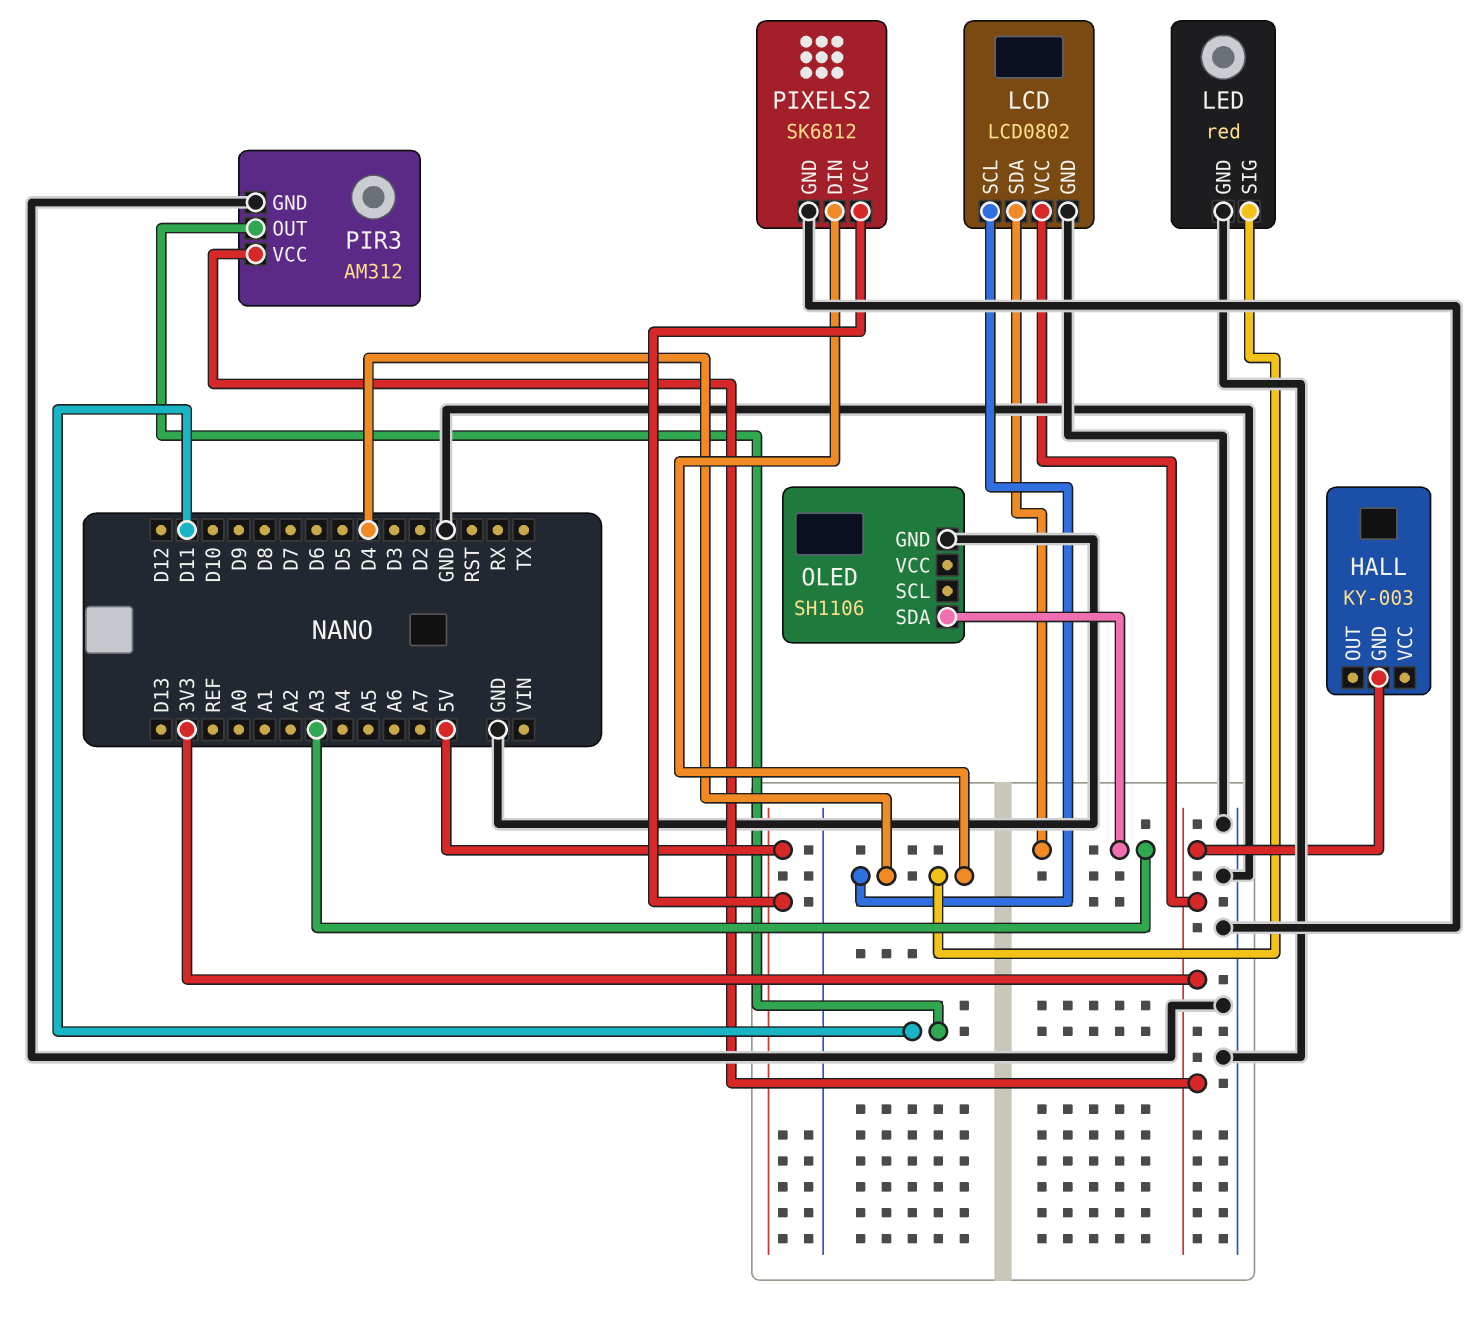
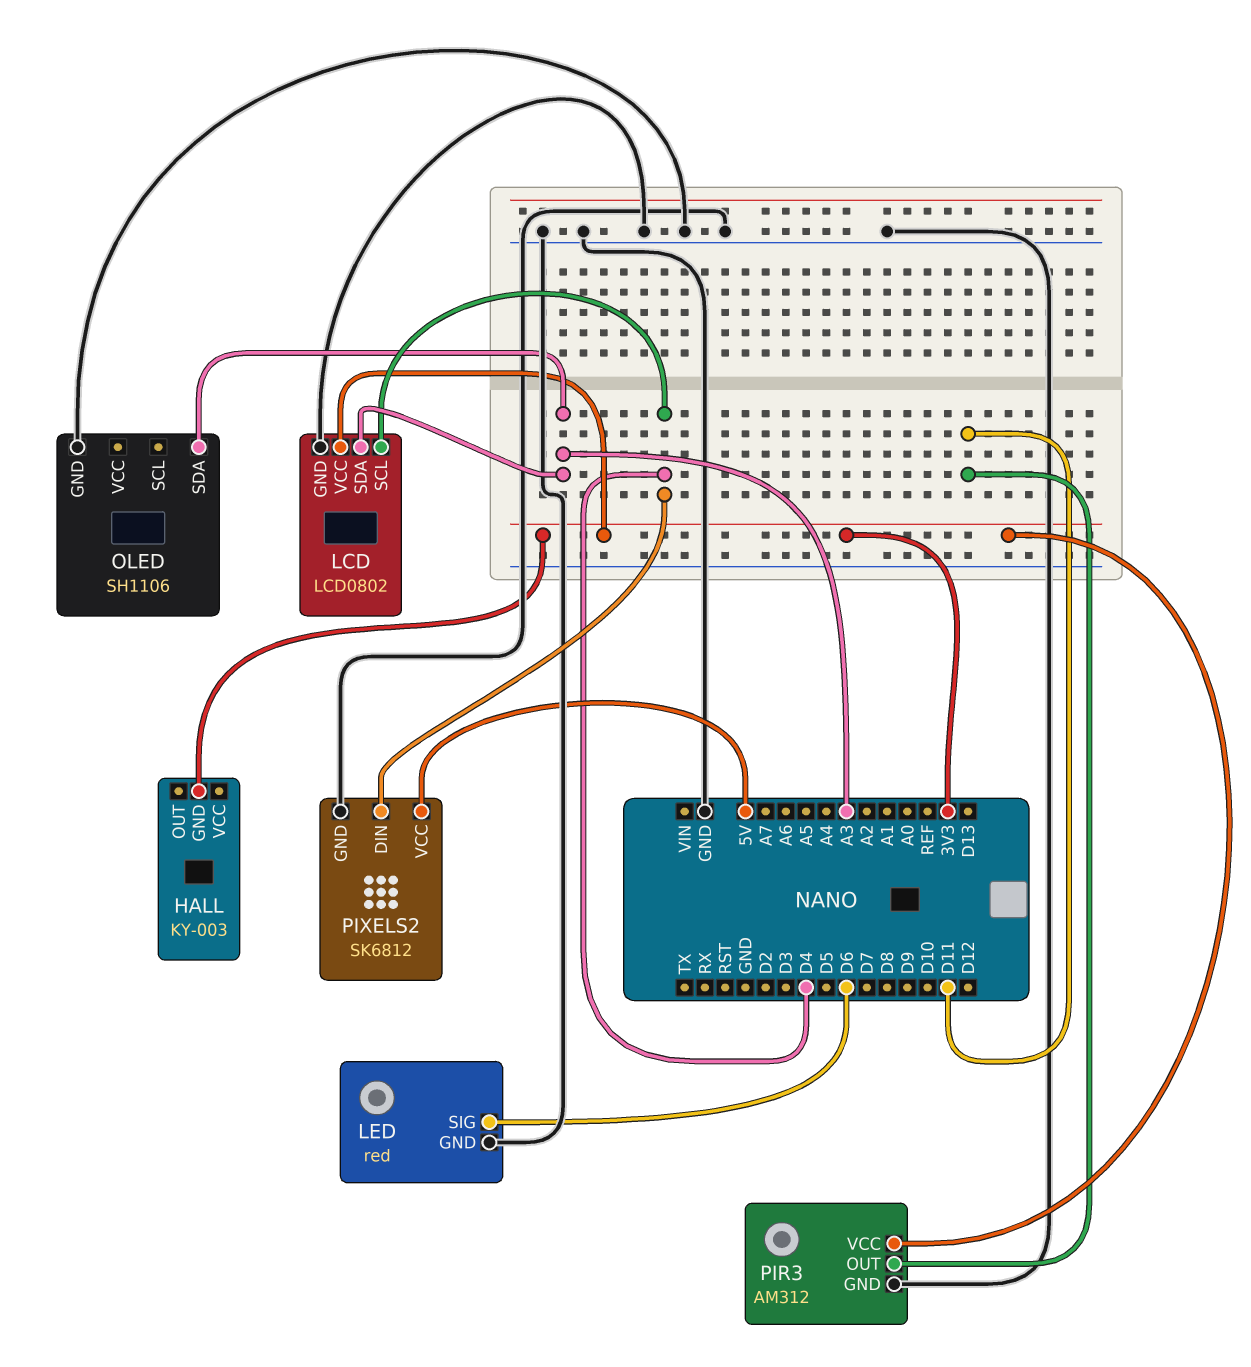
LED pin SIG: D4 -> D6

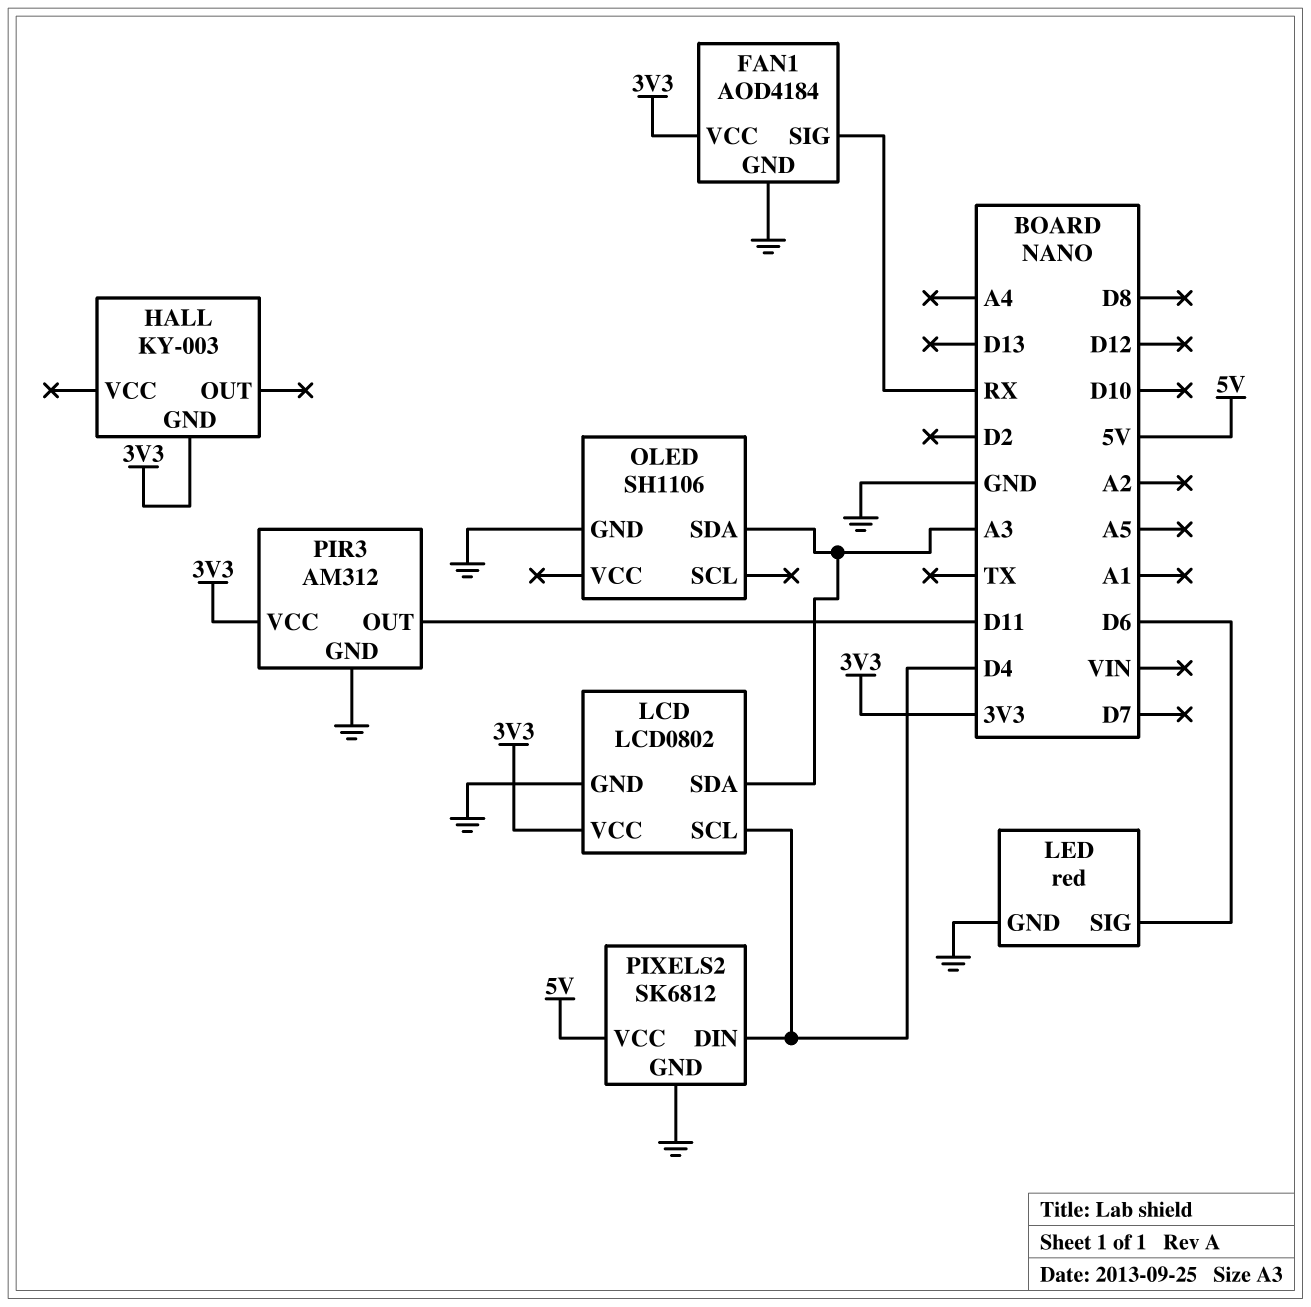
FAN1: none -> AOD4184
FAN1 pin GND: none -> GND
FAN1 pin SIG: none -> RX
FAN1 pin VCC: none -> 3V3

